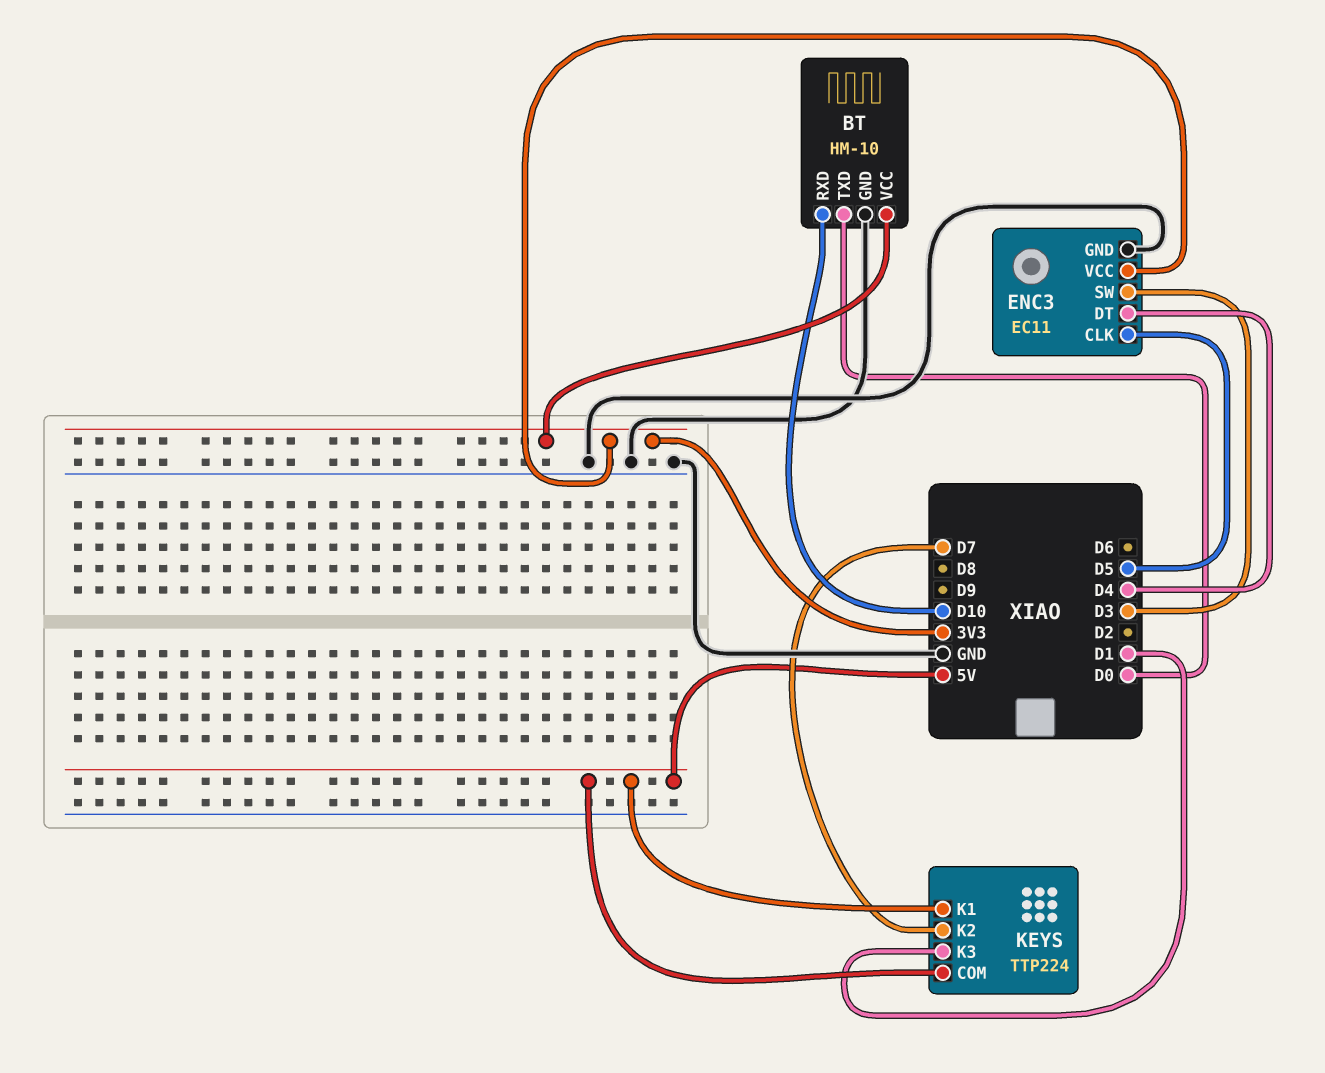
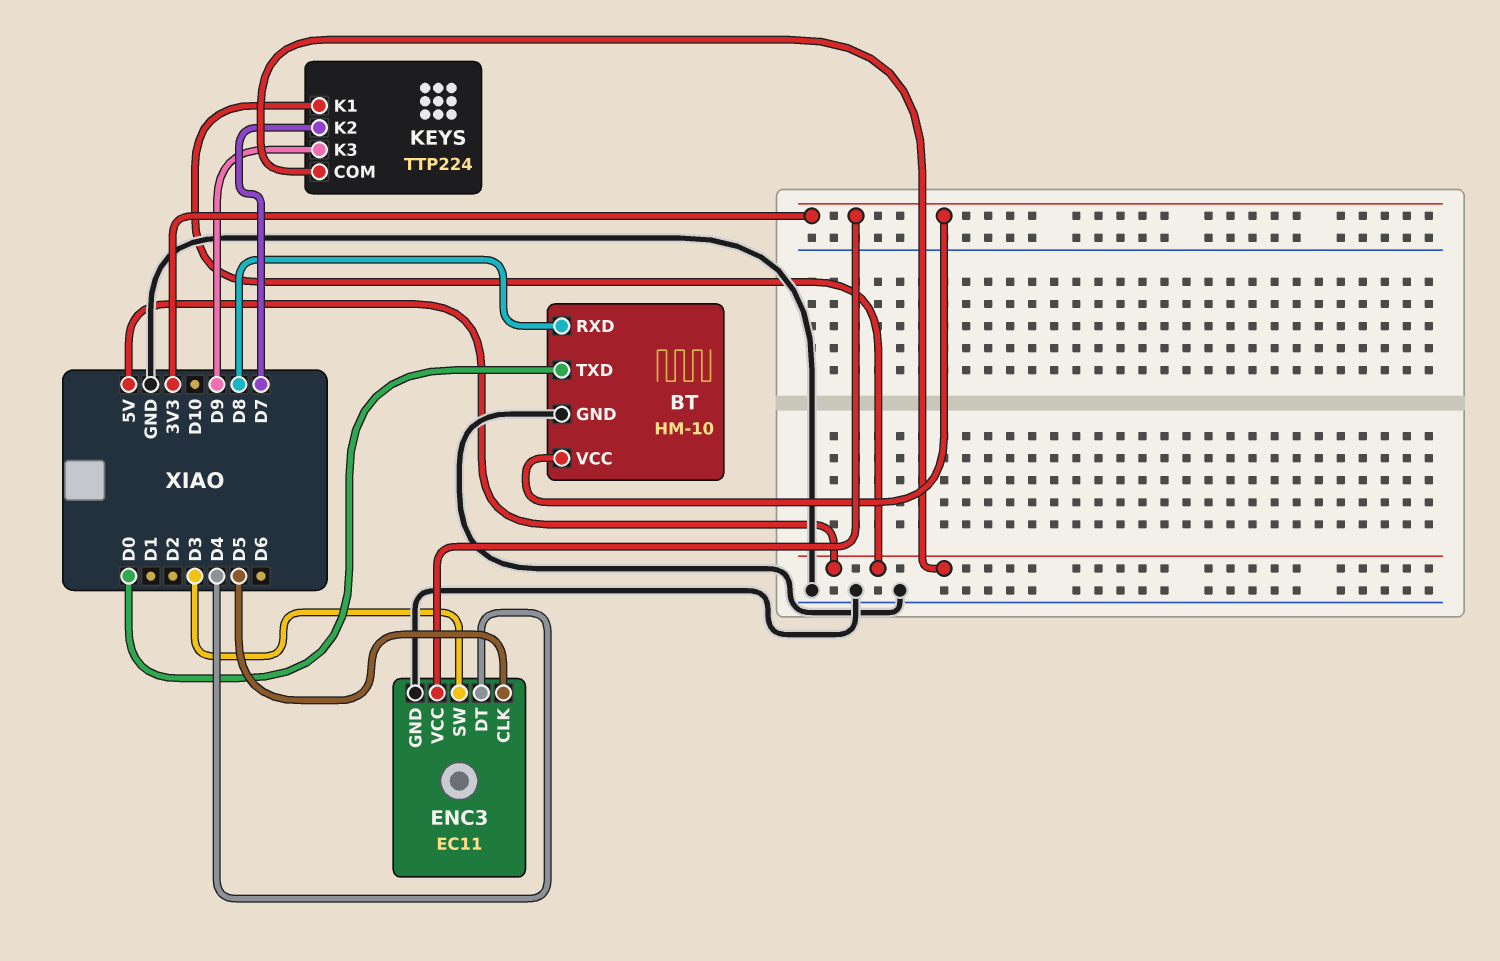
BT pin RXD: D10 -> D8
KEYS pin K3: D1 -> D9

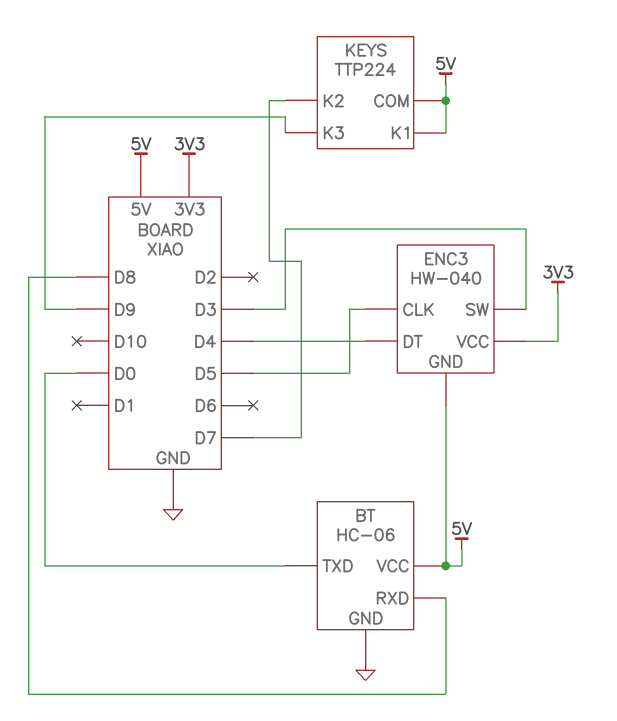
BT: HM-10 -> HC-06
BT pin VCC: 3V3 -> 5V
ENC3: EC11 -> HW-040
ENC3 pin GND: GND -> 5V

